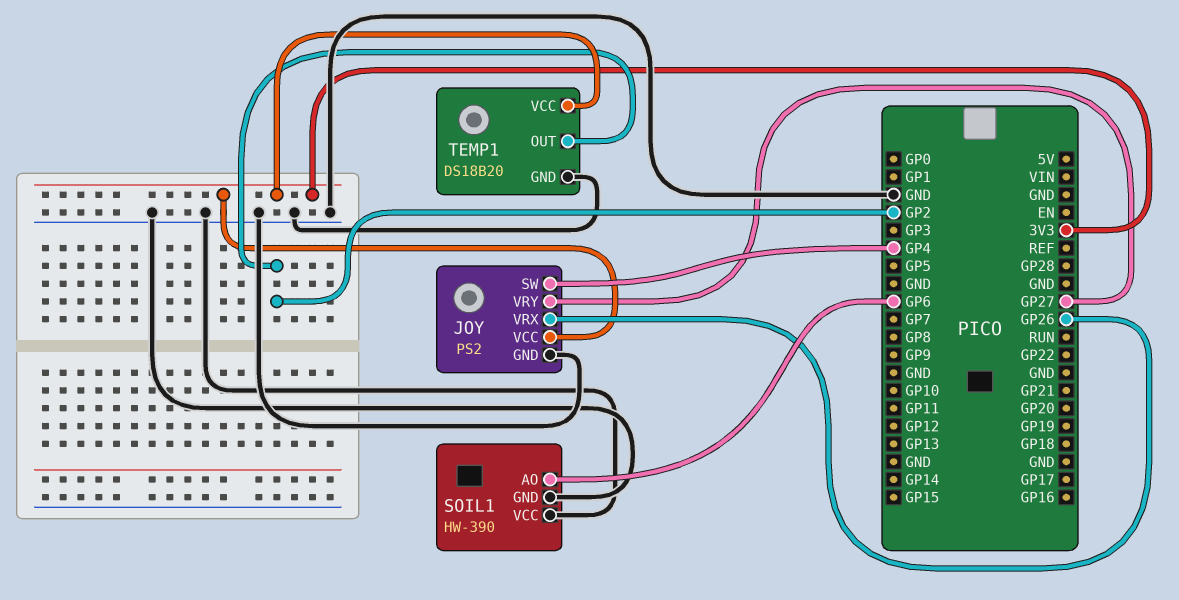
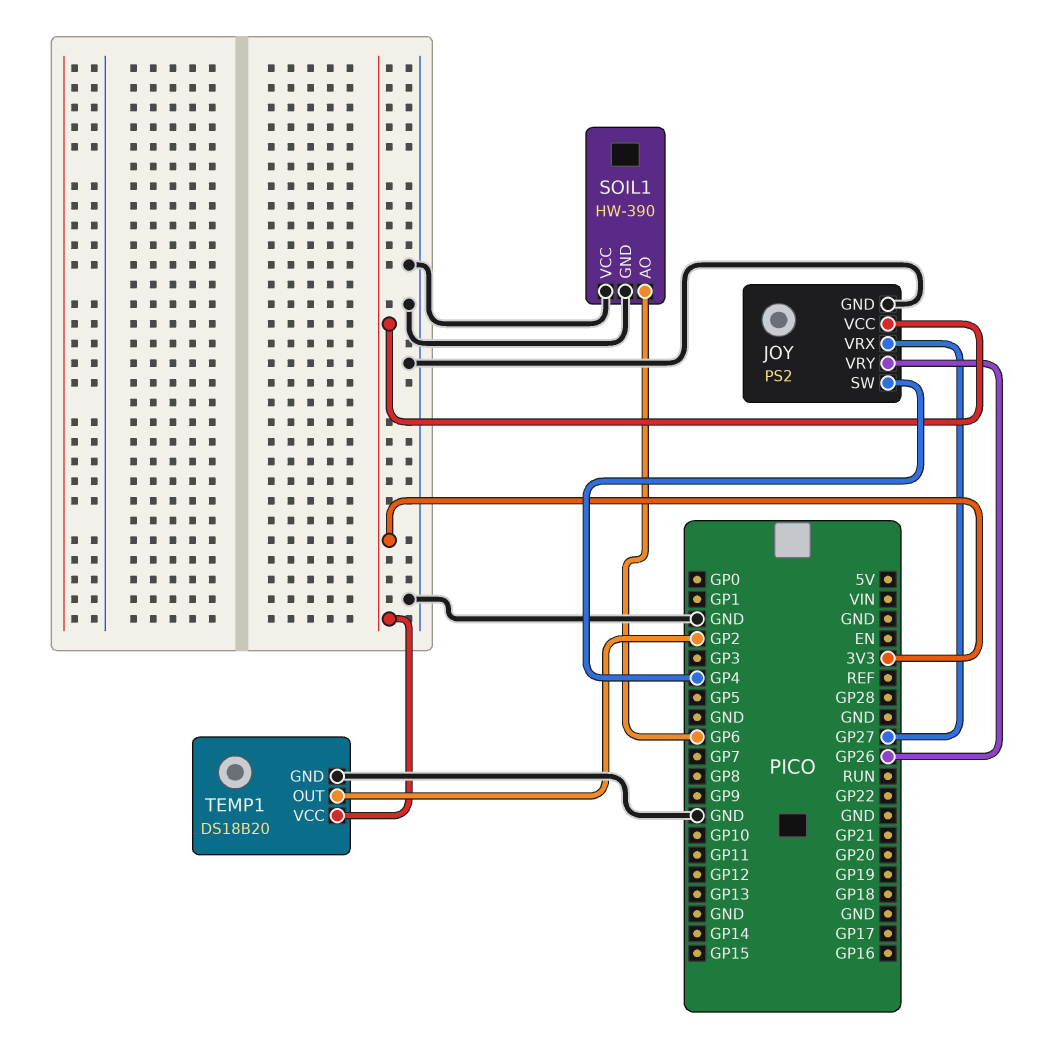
JOY pin VRX: GP26 -> GP27
JOY pin VRY: GP27 -> GP26

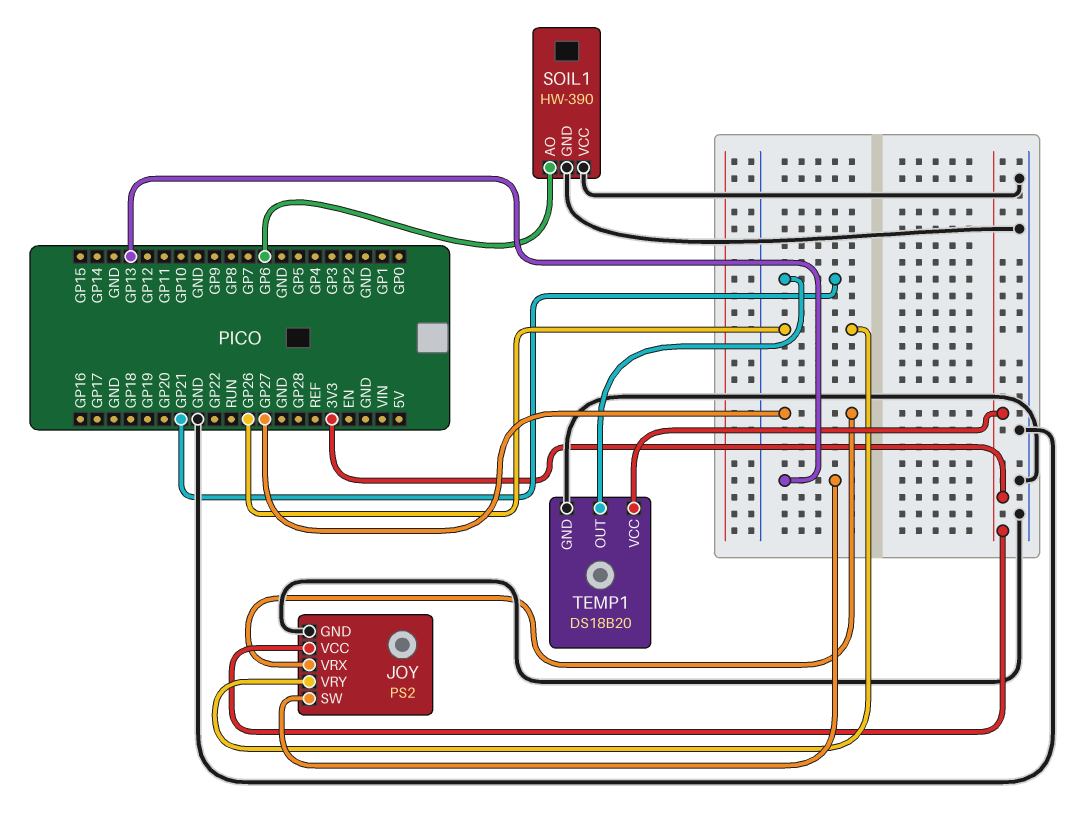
JOY pin SW: GP4 -> GP13
TEMP1 pin OUT: GP2 -> GP21

